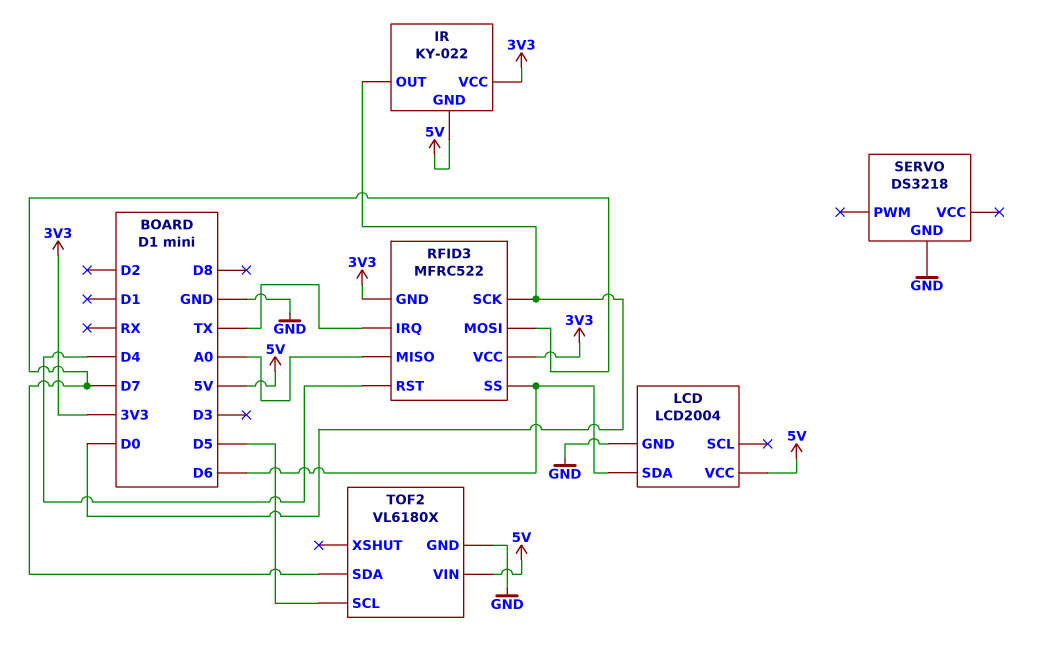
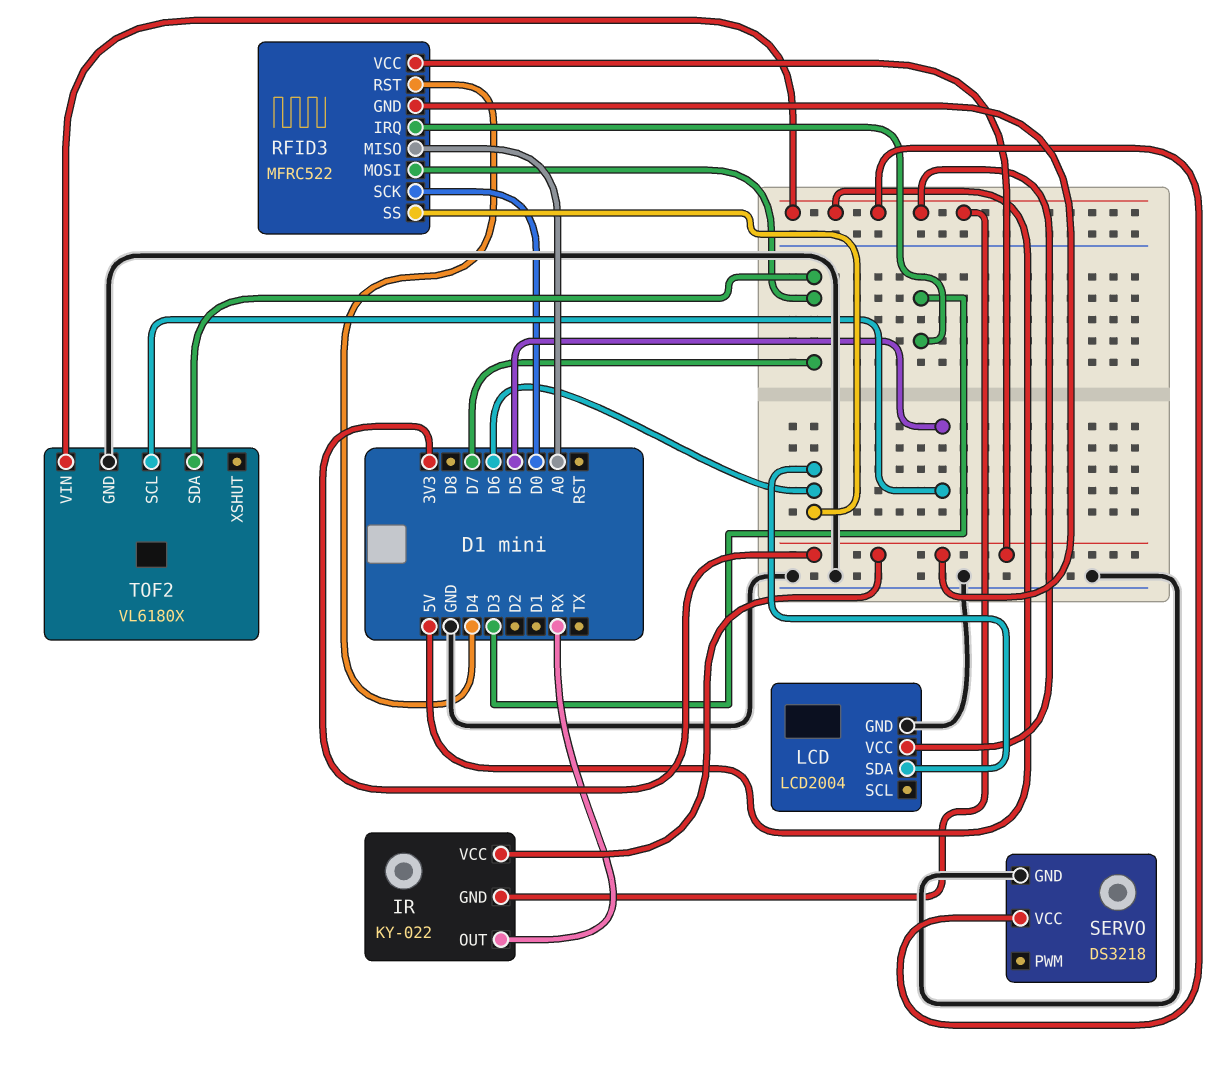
IR pin OUT: D0 -> RX
RFID3 pin IRQ: TX -> D3
SERVO pin VCC: none -> 5V

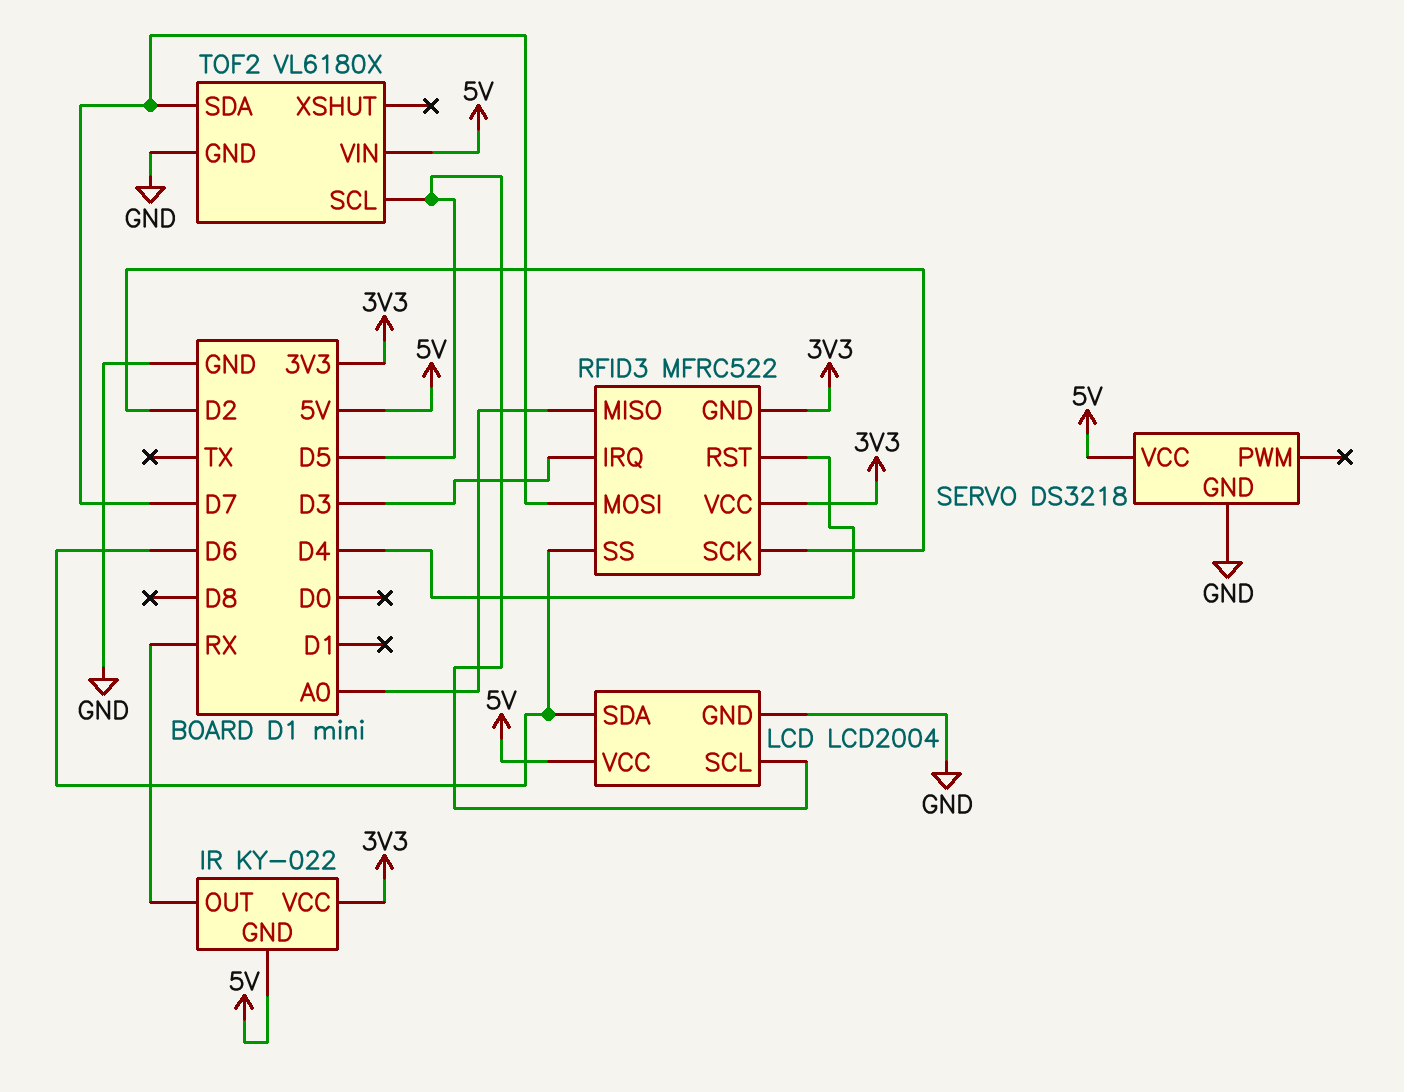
LCD pin SCL: none -> D5
RFID3 pin SCK: D0 -> D2

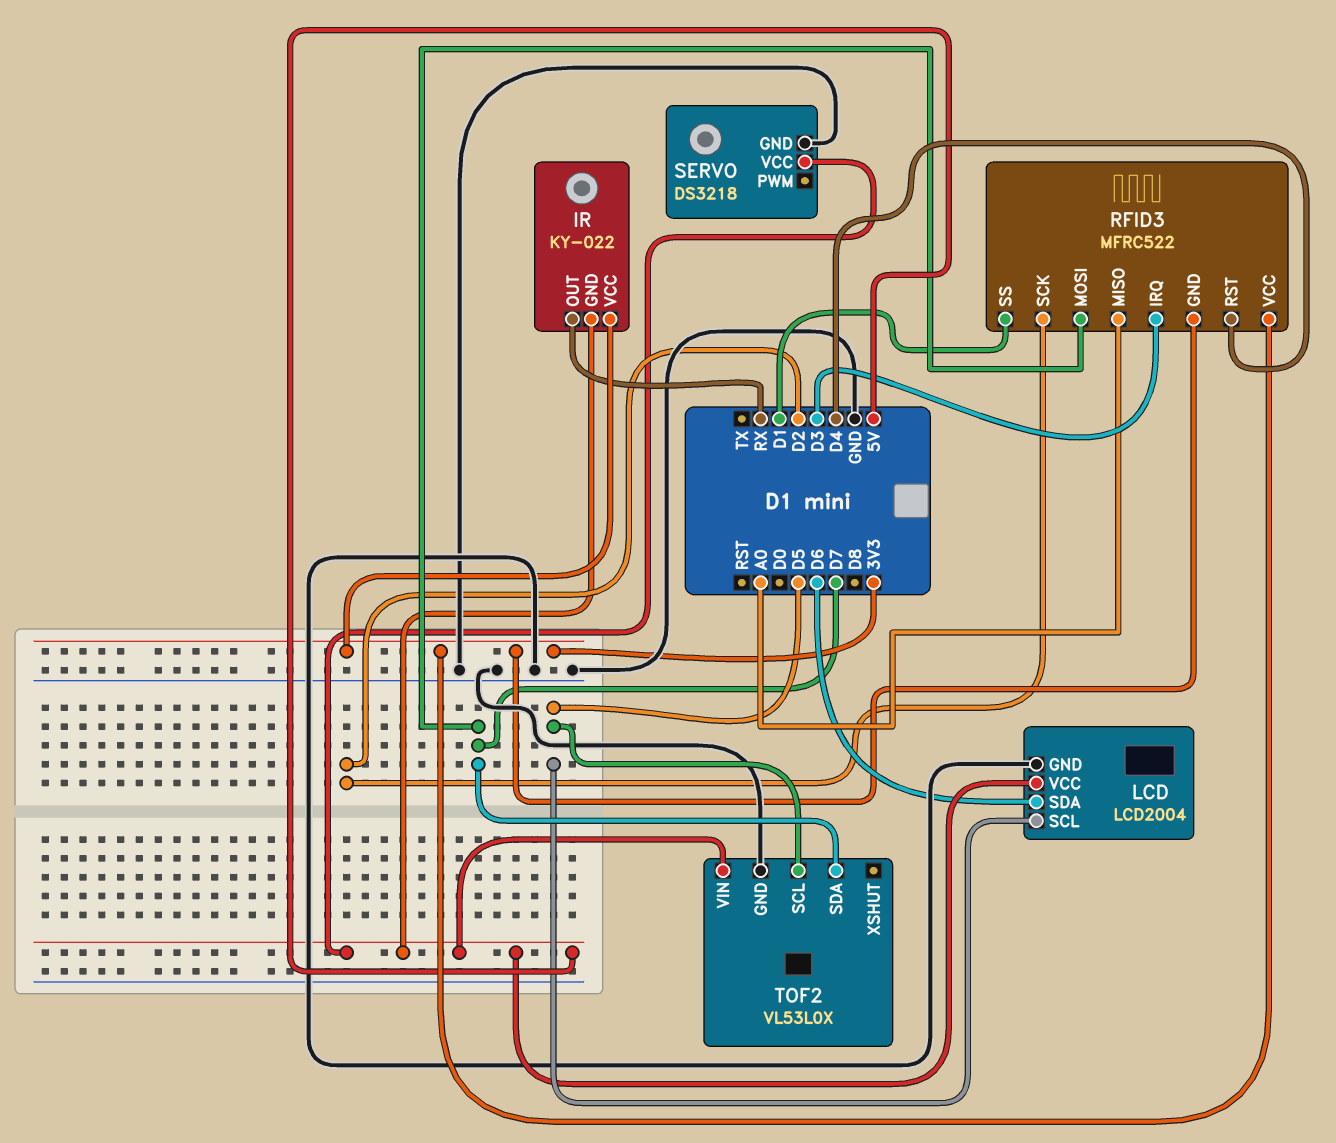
RFID3 pin SS: D6 -> D1
TOF2: VL6180X -> VL53L0X

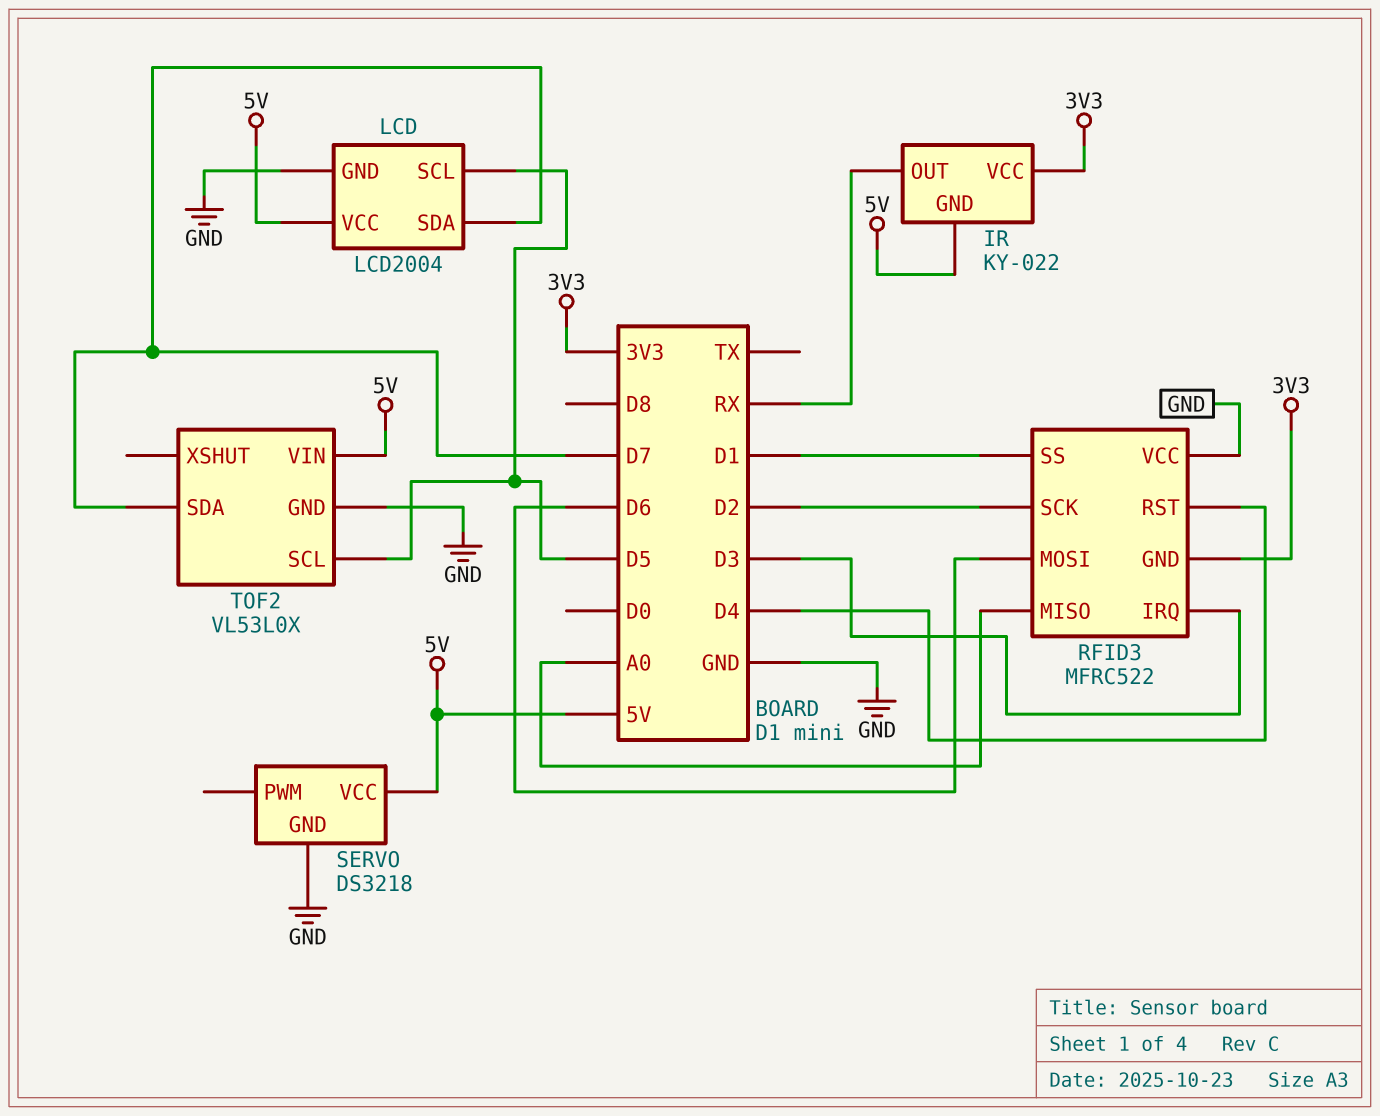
LCD pin SDA: D6 -> D7
RFID3 pin MOSI: D7 -> D6
RFID3 pin VCC: 3V3 -> GND

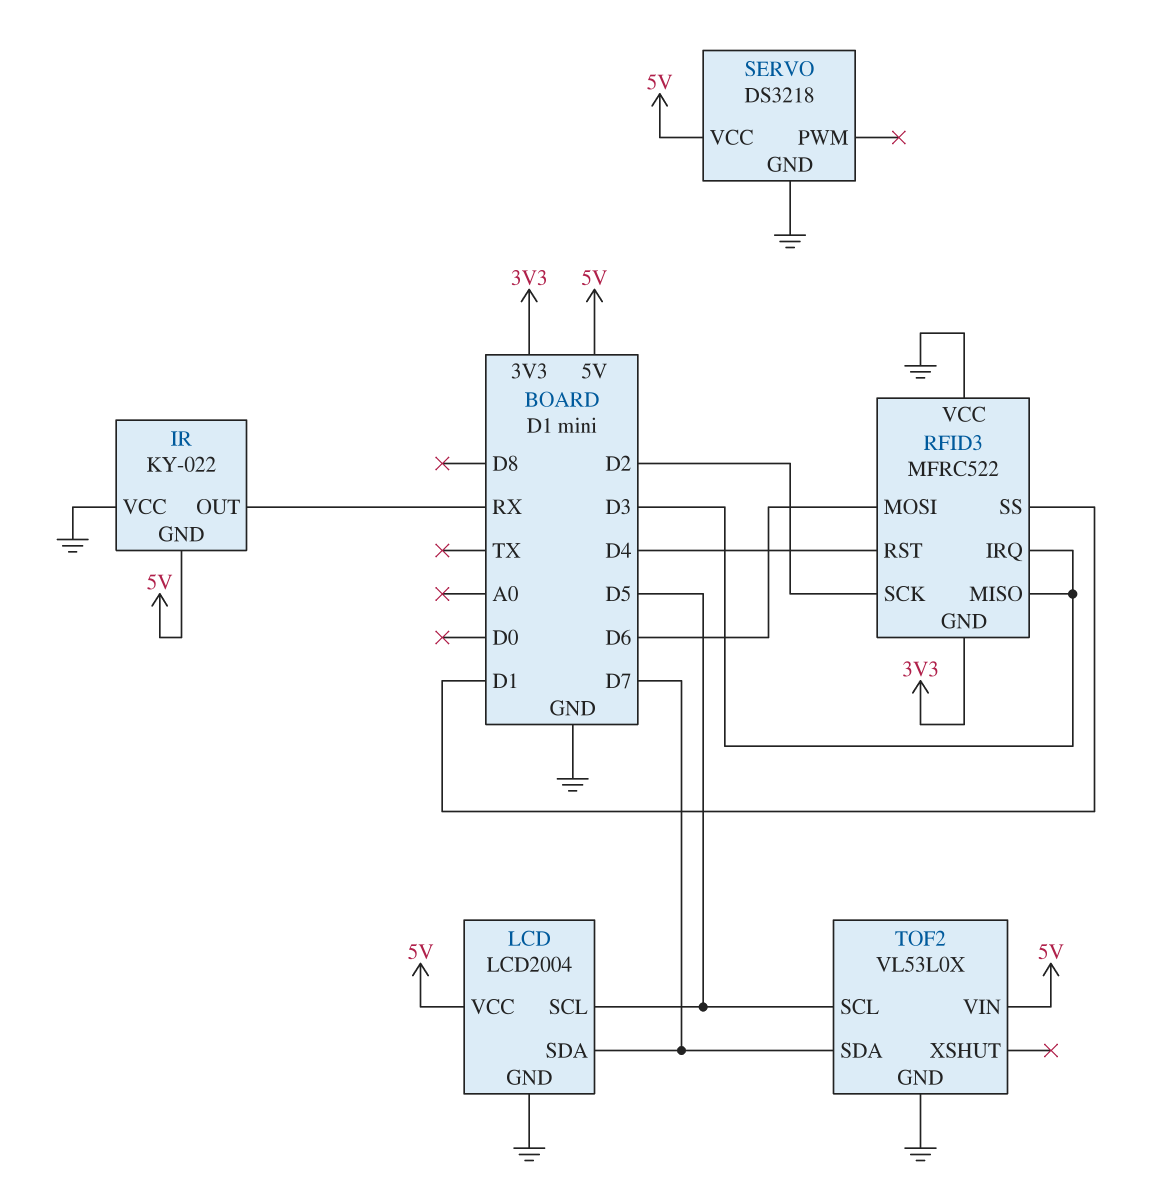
IR pin VCC: 3V3 -> GND
RFID3 pin MISO: A0 -> D3

